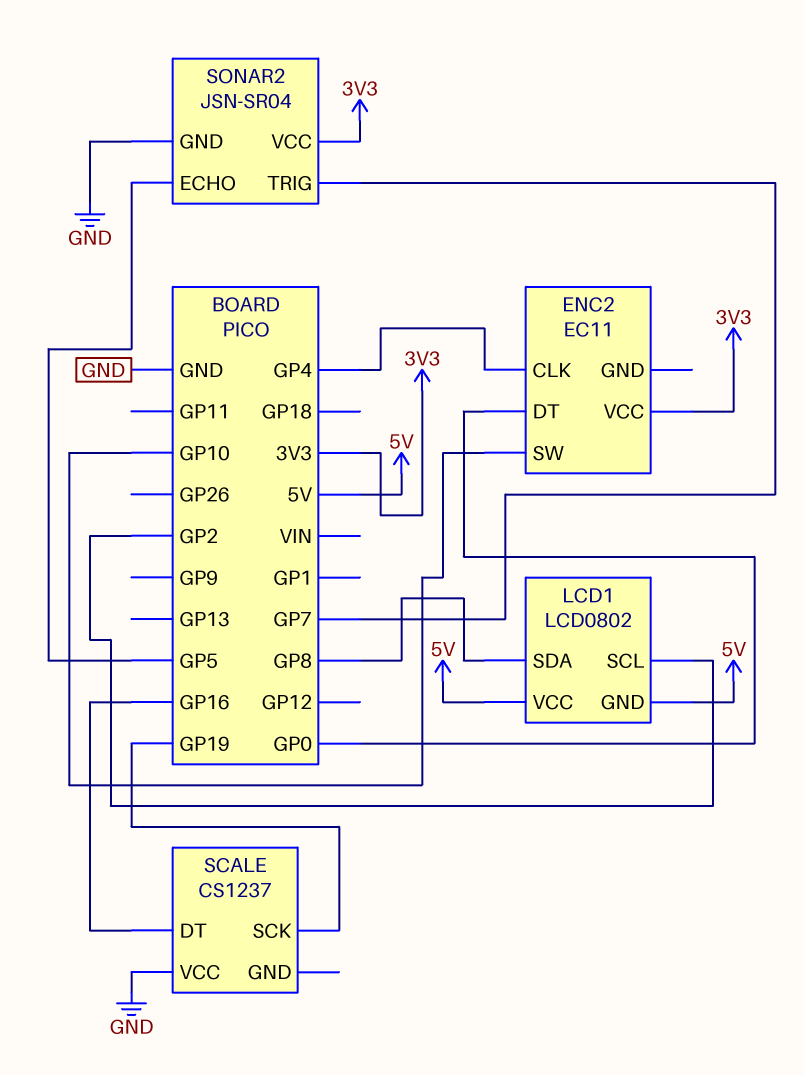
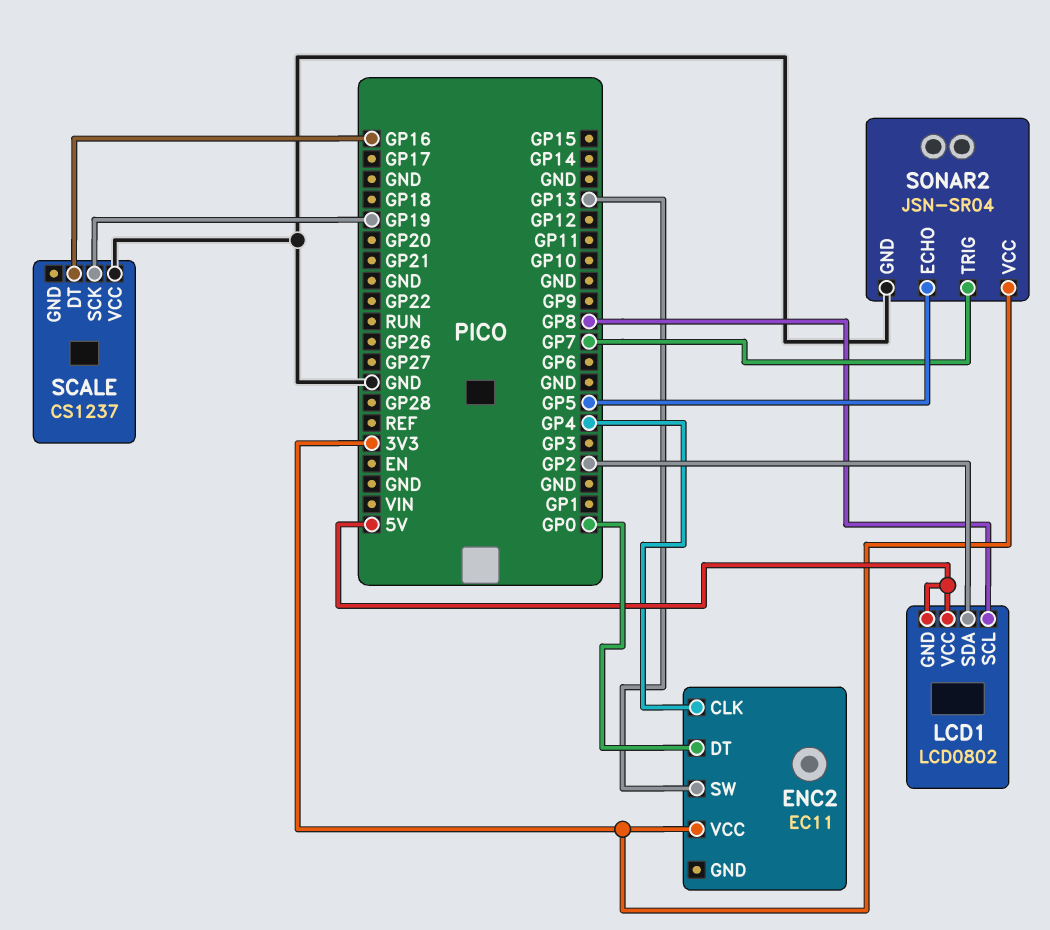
ENC2 pin SW: GP10 -> GP13
LCD1 pin SCL: GP2 -> GP8
LCD1 pin SDA: GP8 -> GP2

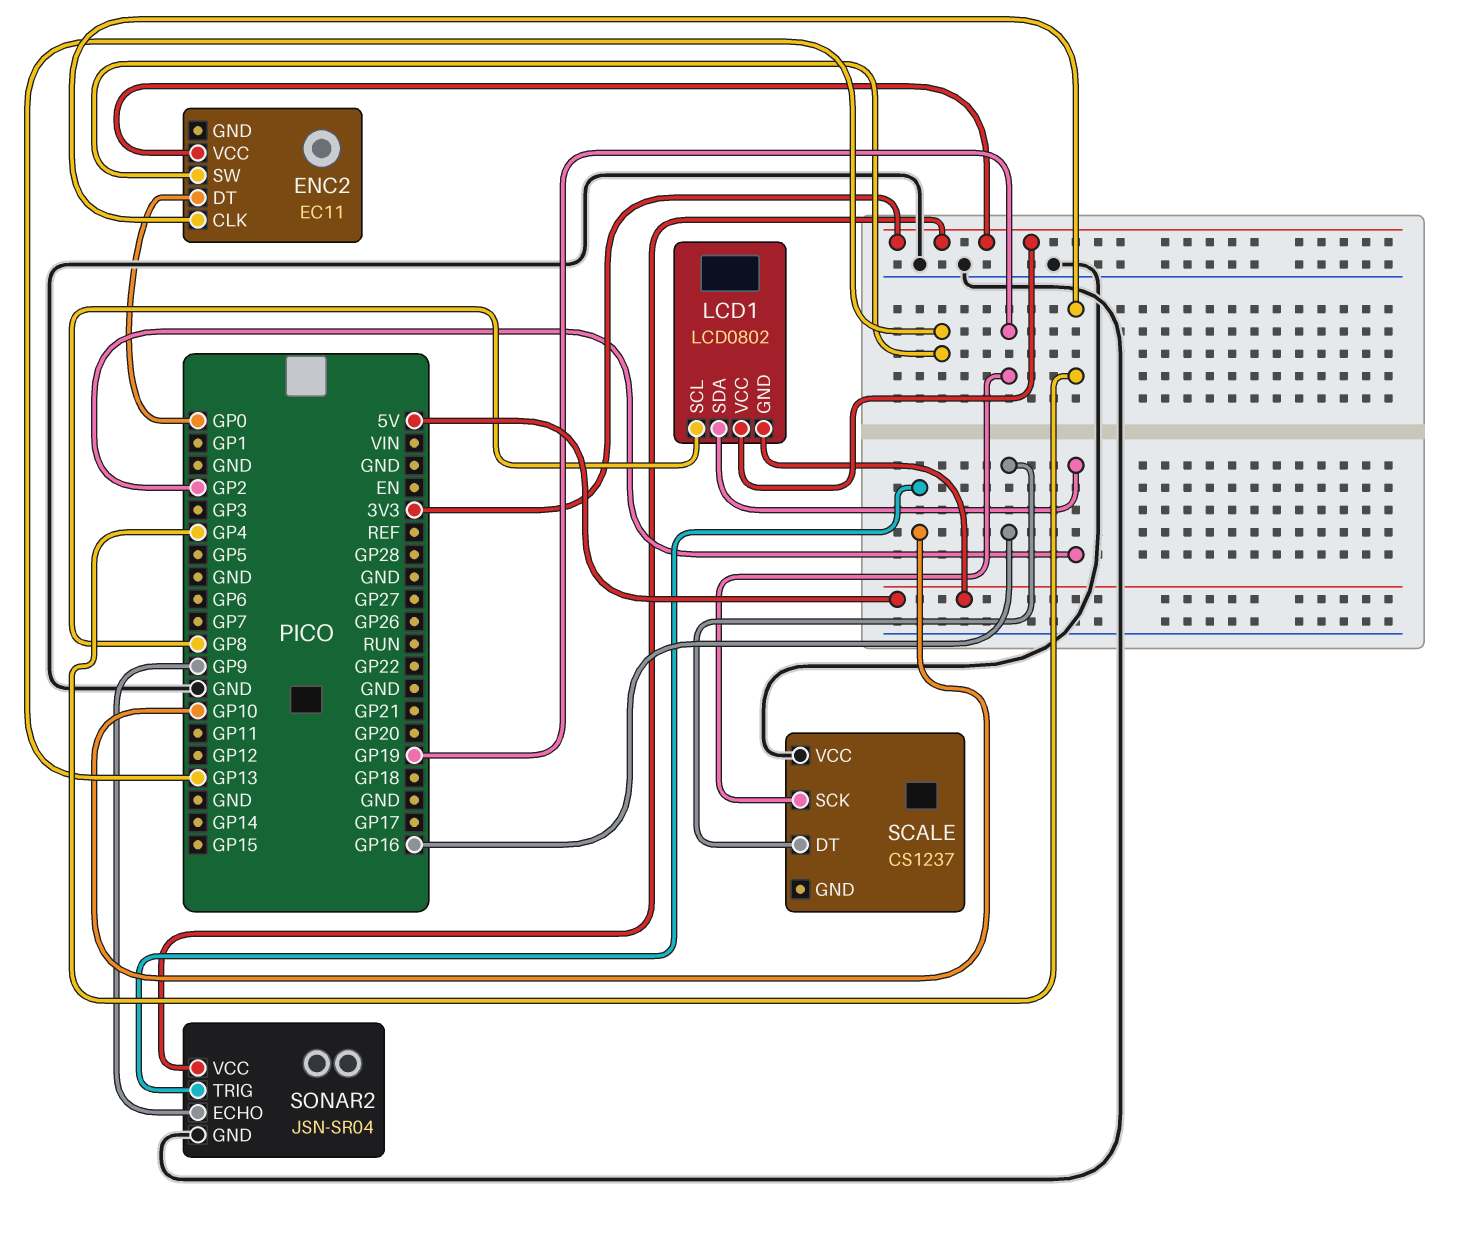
LCD1 pin VCC: 5V -> 3V3
SONAR2 pin ECHO: GP5 -> GP9
SONAR2 pin TRIG: GP7 -> GP10

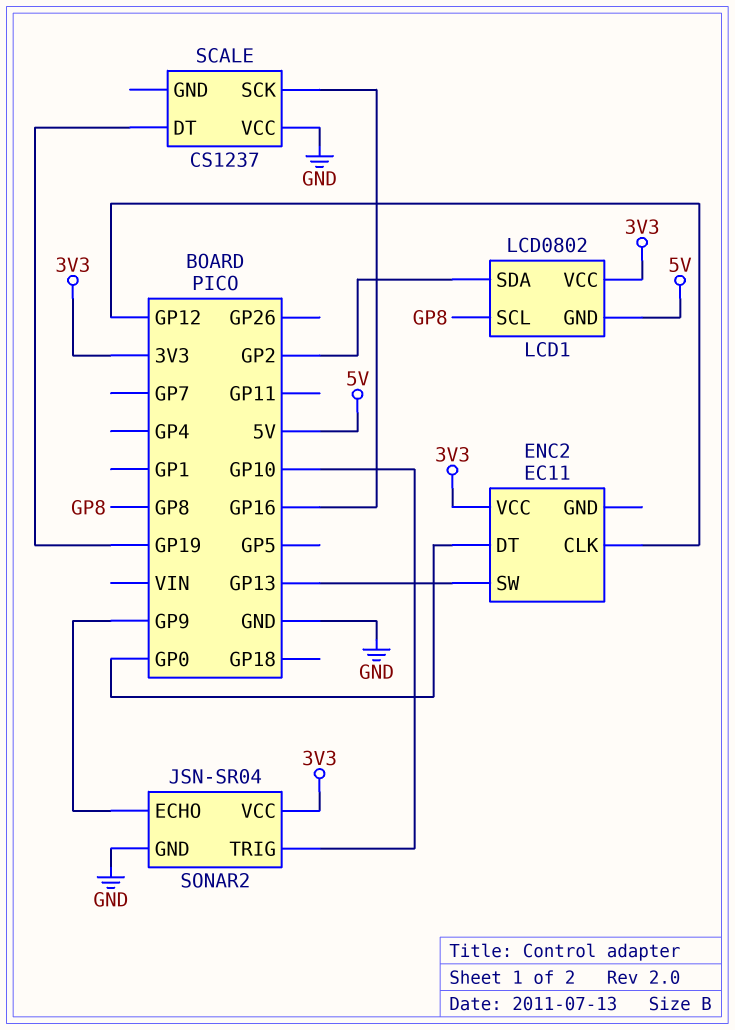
ENC2 pin CLK: GP4 -> GP12
SCALE pin DT: GP16 -> GP19
SCALE pin SCK: GP19 -> GP16

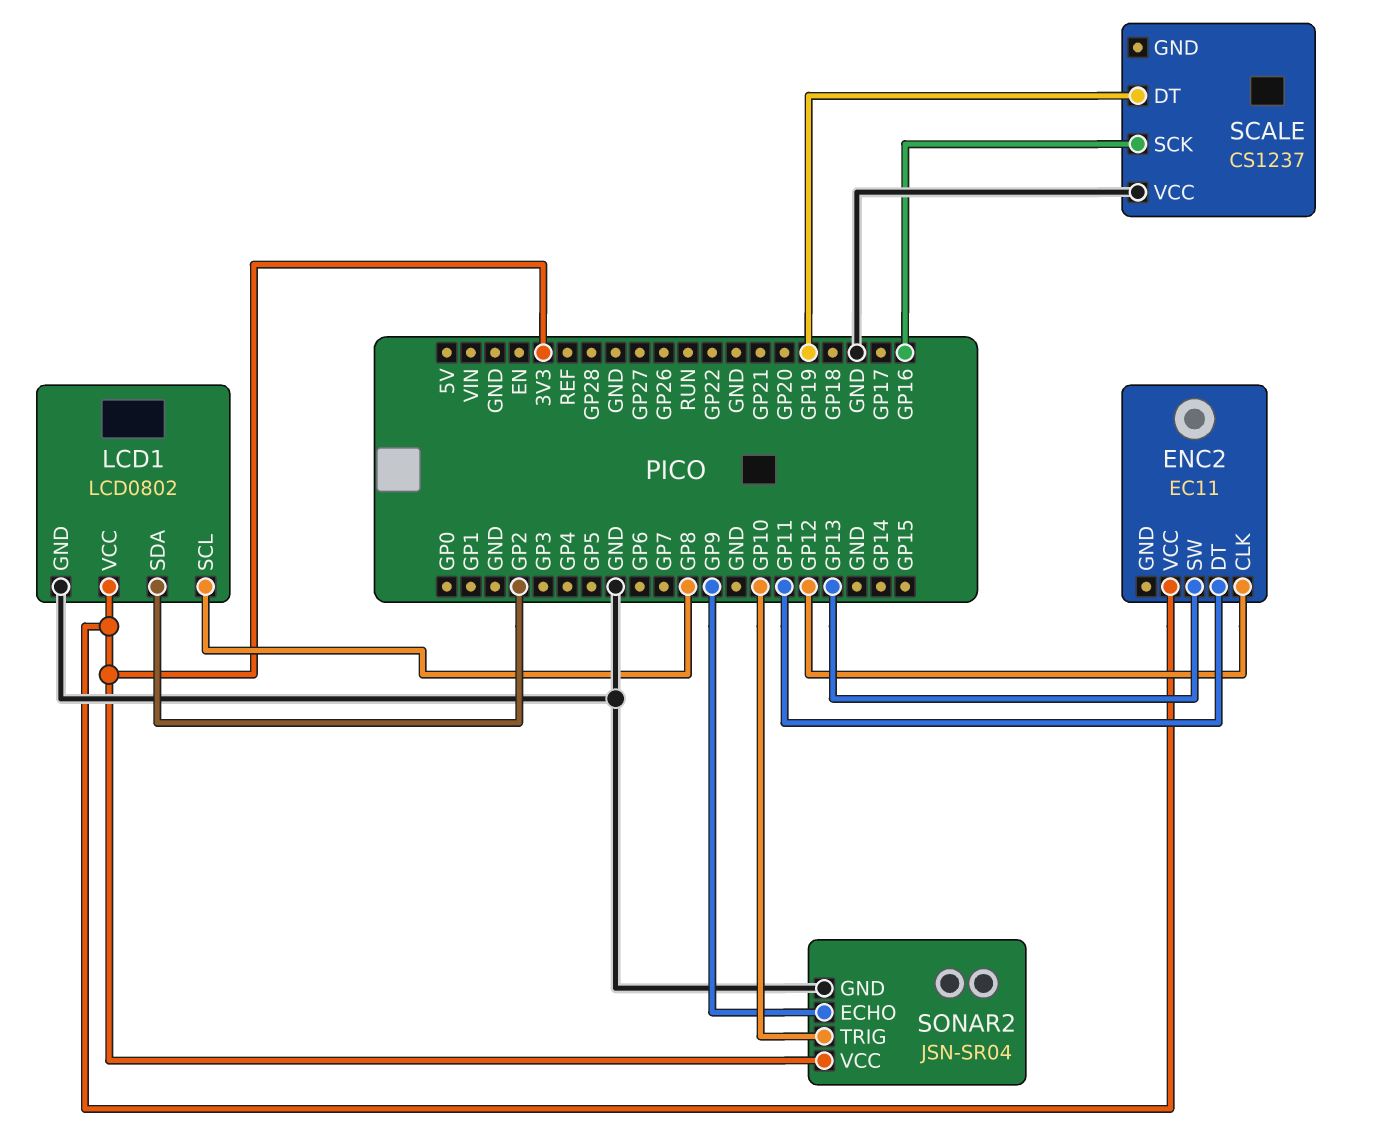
ENC2 pin DT: GP0 -> GP11
LCD1 pin GND: 5V -> GND

